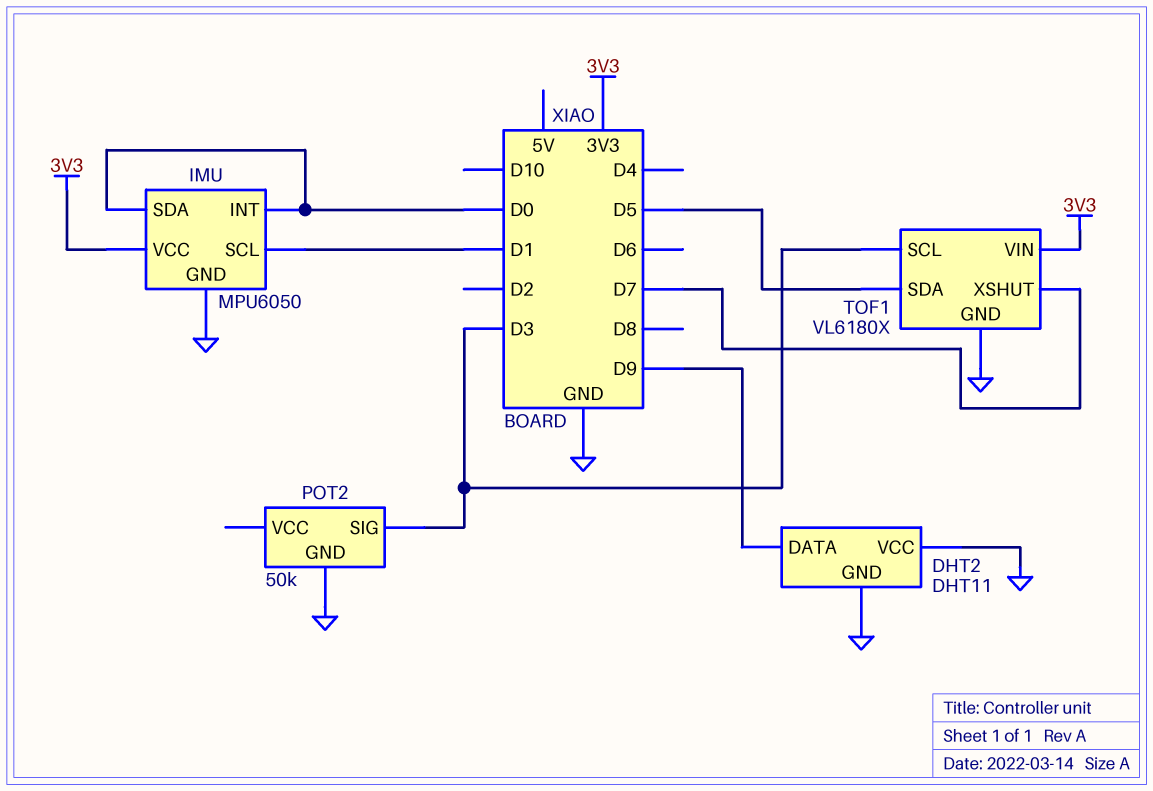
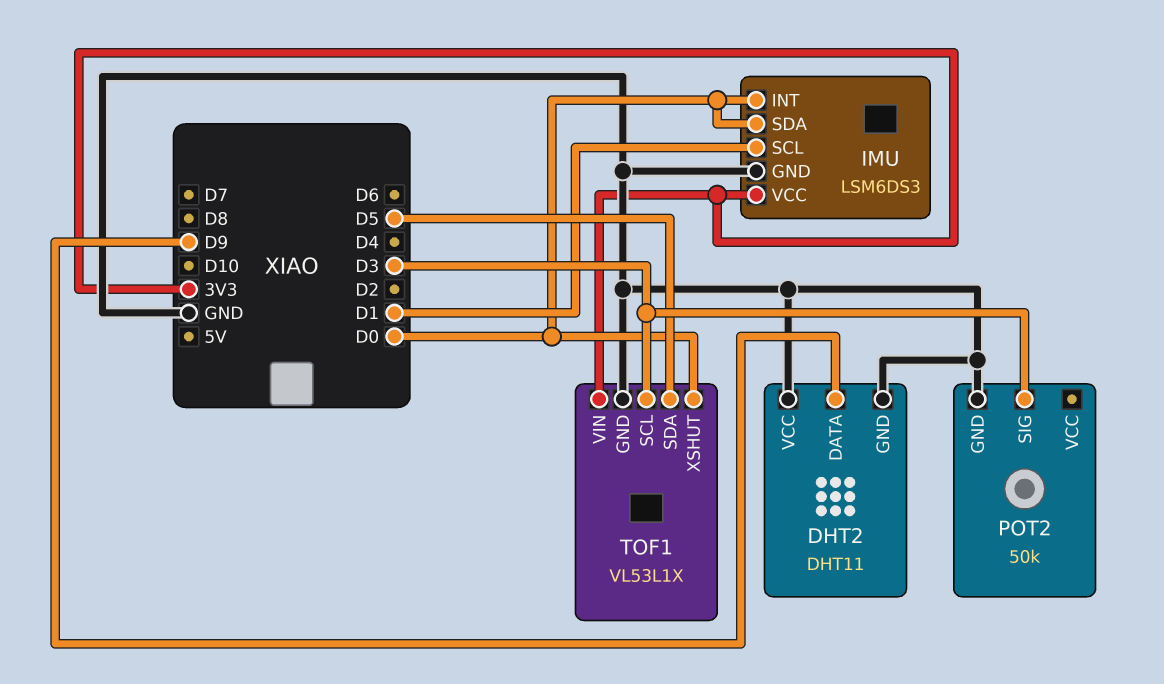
IMU: MPU6050 -> LSM6DS3
TOF1: VL6180X -> VL53L1X
TOF1 pin XSHUT: D7 -> D0

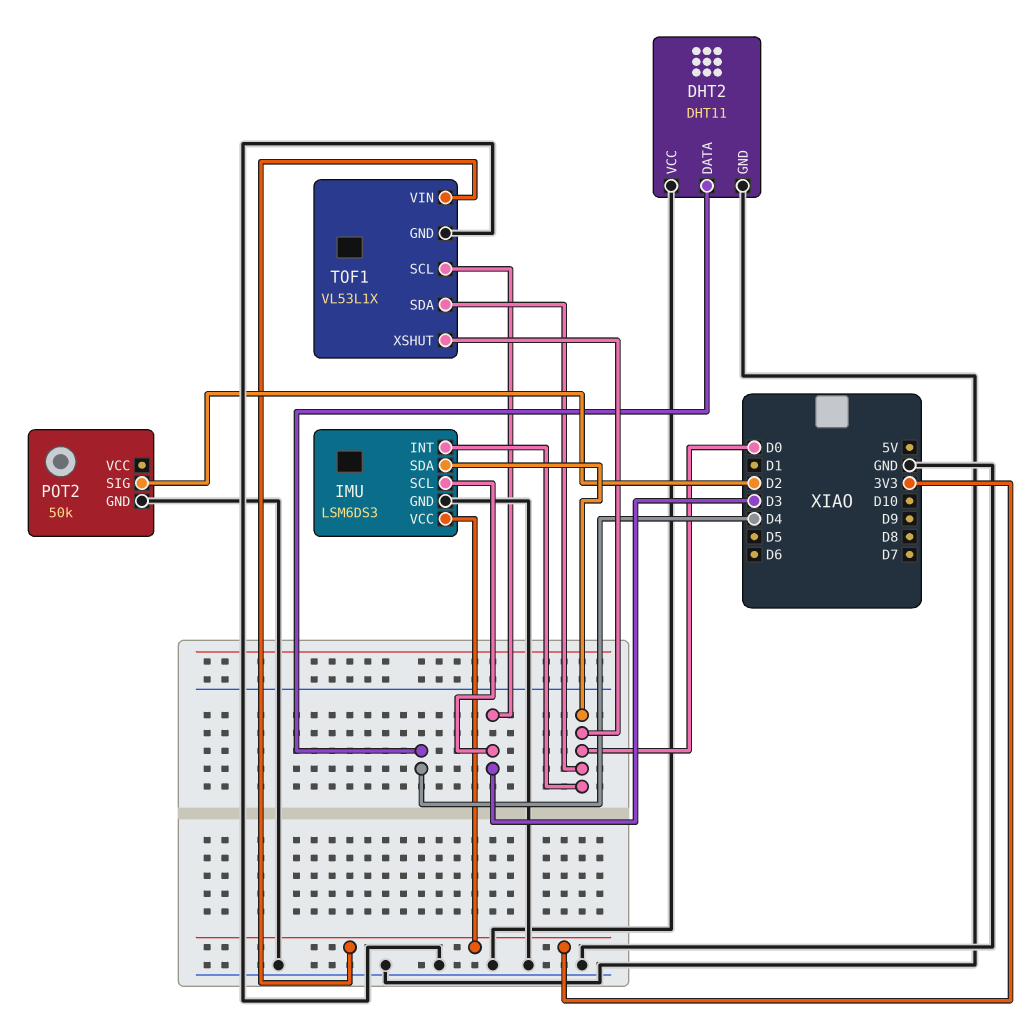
DHT2 pin DATA: D9 -> D4
IMU pin SCL: D1 -> D3
POT2 pin SIG: D3 -> D2
TOF1 pin SDA: D5 -> D0

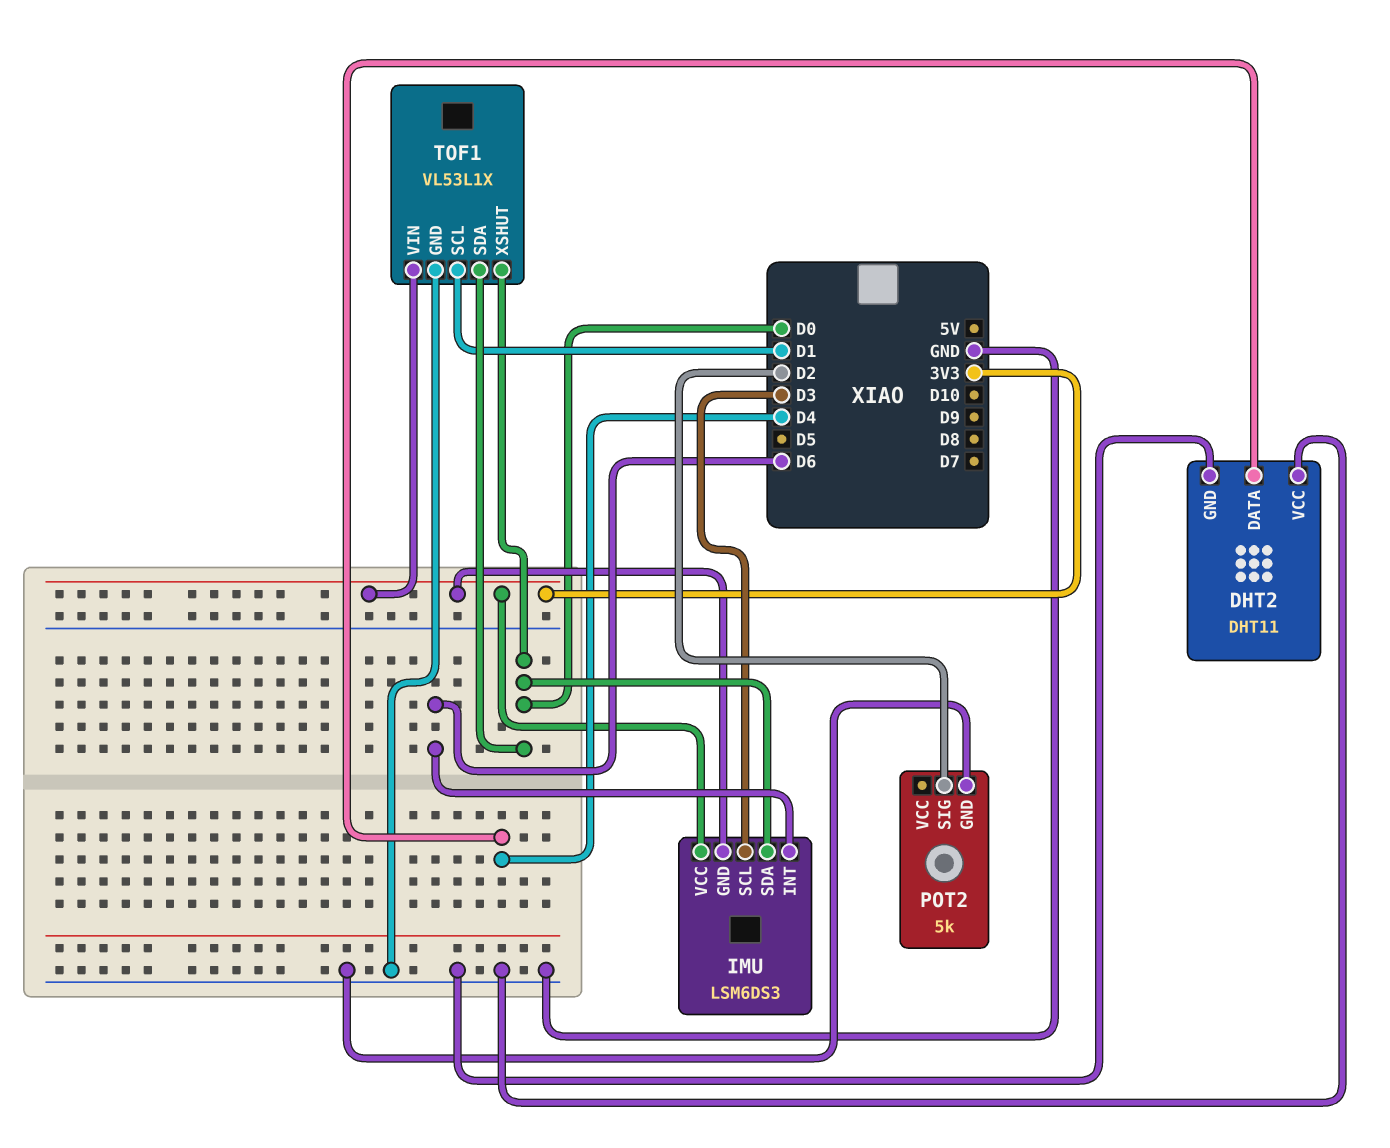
IMU pin GND: GND -> 3V3
IMU pin INT: D0 -> D6
POT2: 50k -> 5k
TOF1 pin SCL: D3 -> D1

